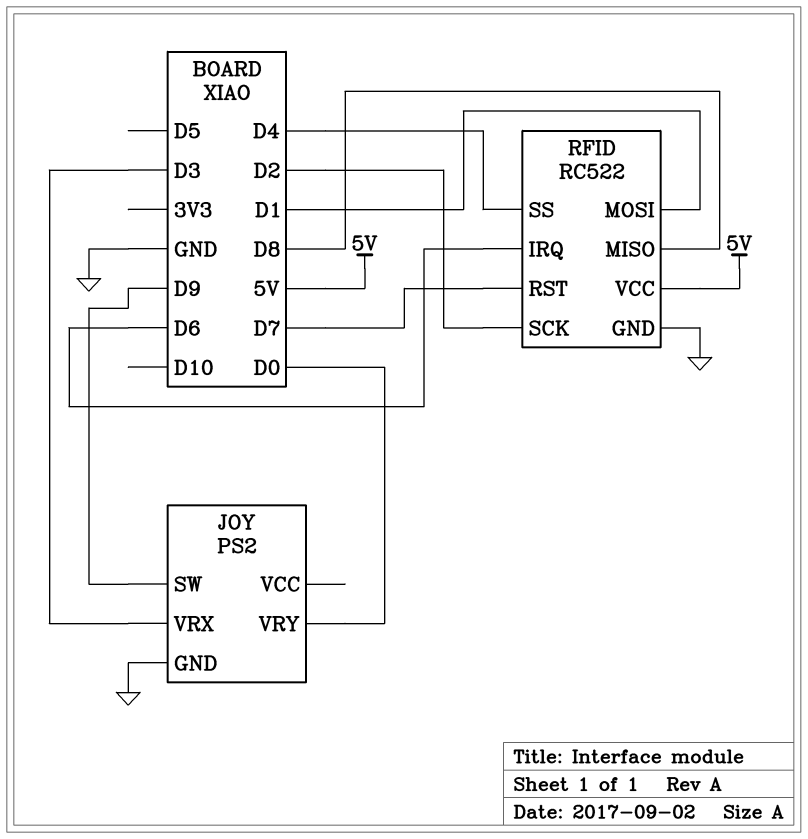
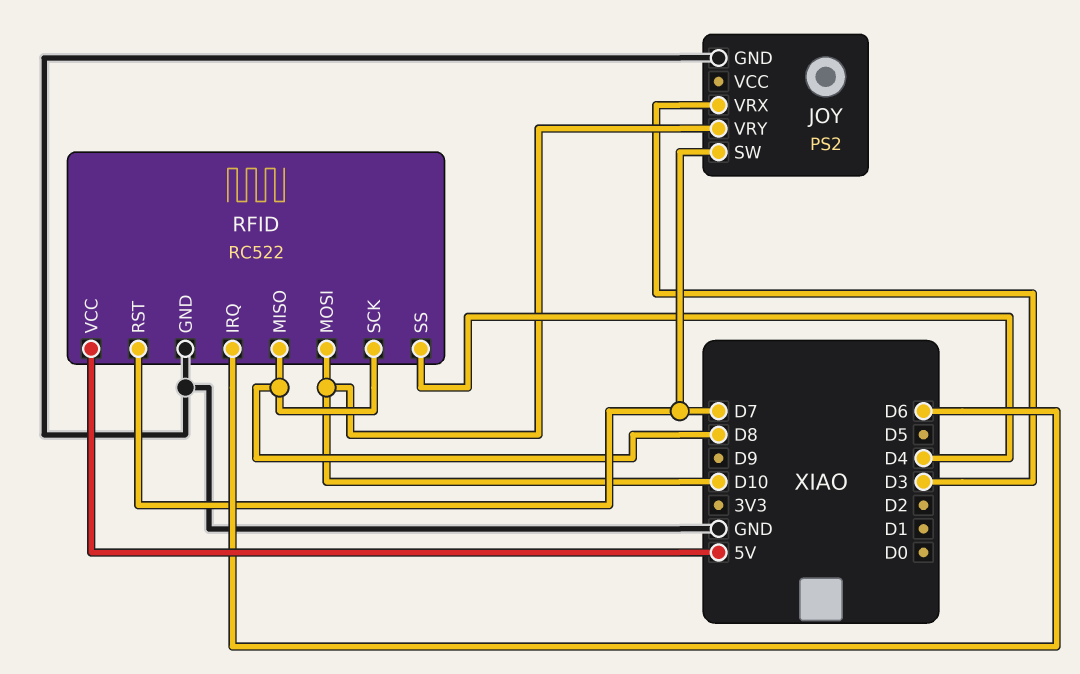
JOY pin SW: D9 -> D7
JOY pin VRY: D0 -> D10
RFID pin MOSI: D1 -> D10
RFID pin SCK: D2 -> D8

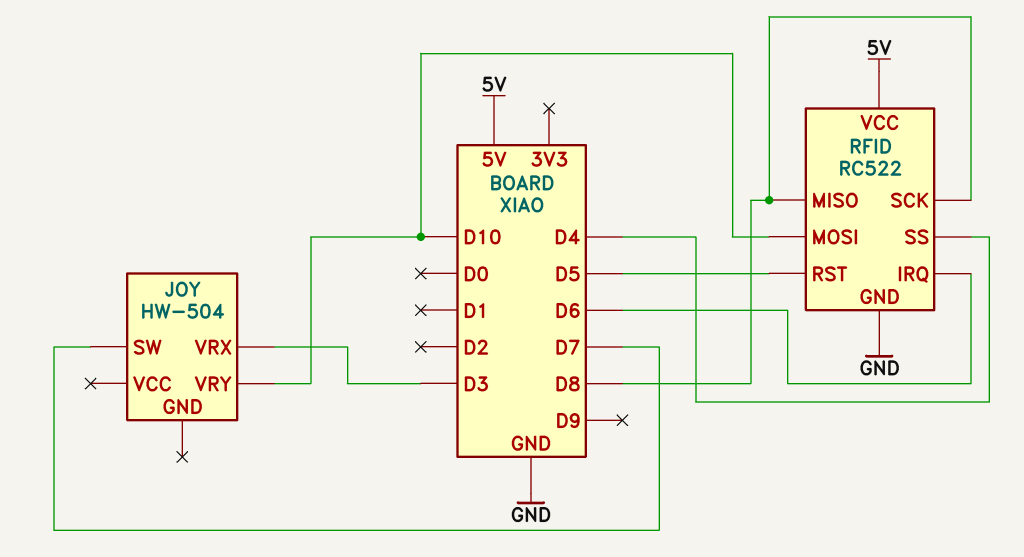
JOY: PS2 -> HW-504
JOY pin GND: GND -> none
RFID pin RST: D7 -> D5

